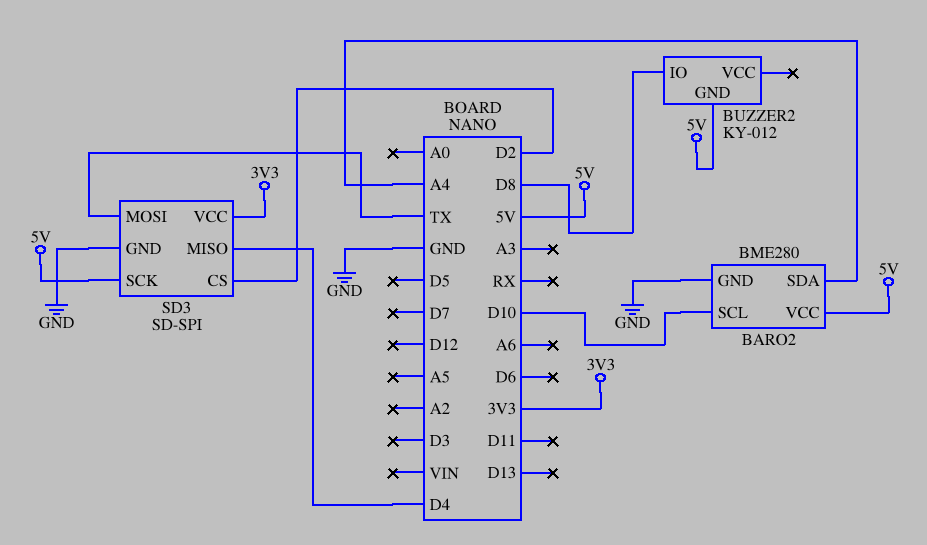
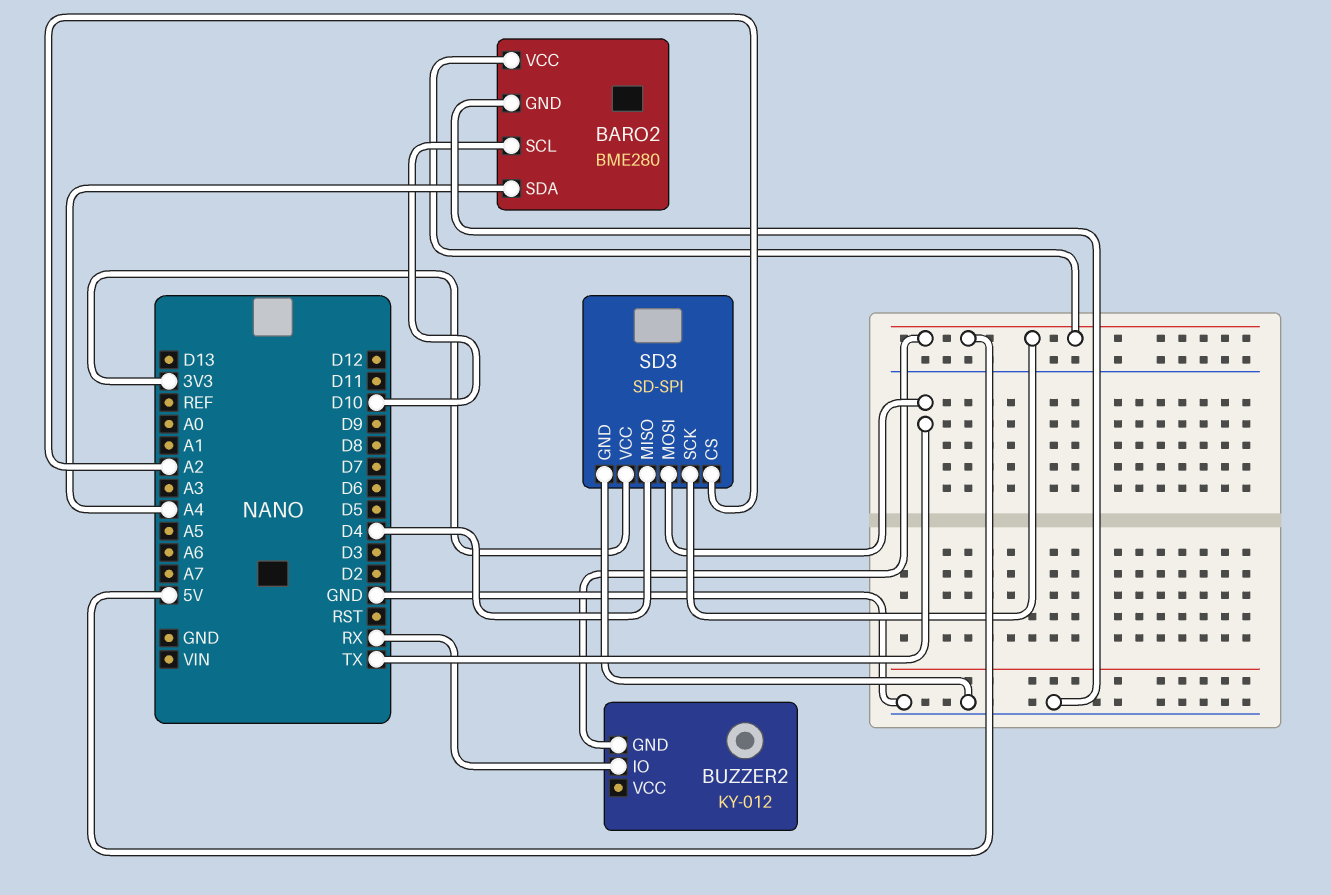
BUZZER2 pin IO: D8 -> RX
SD3 pin CS: D2 -> A2

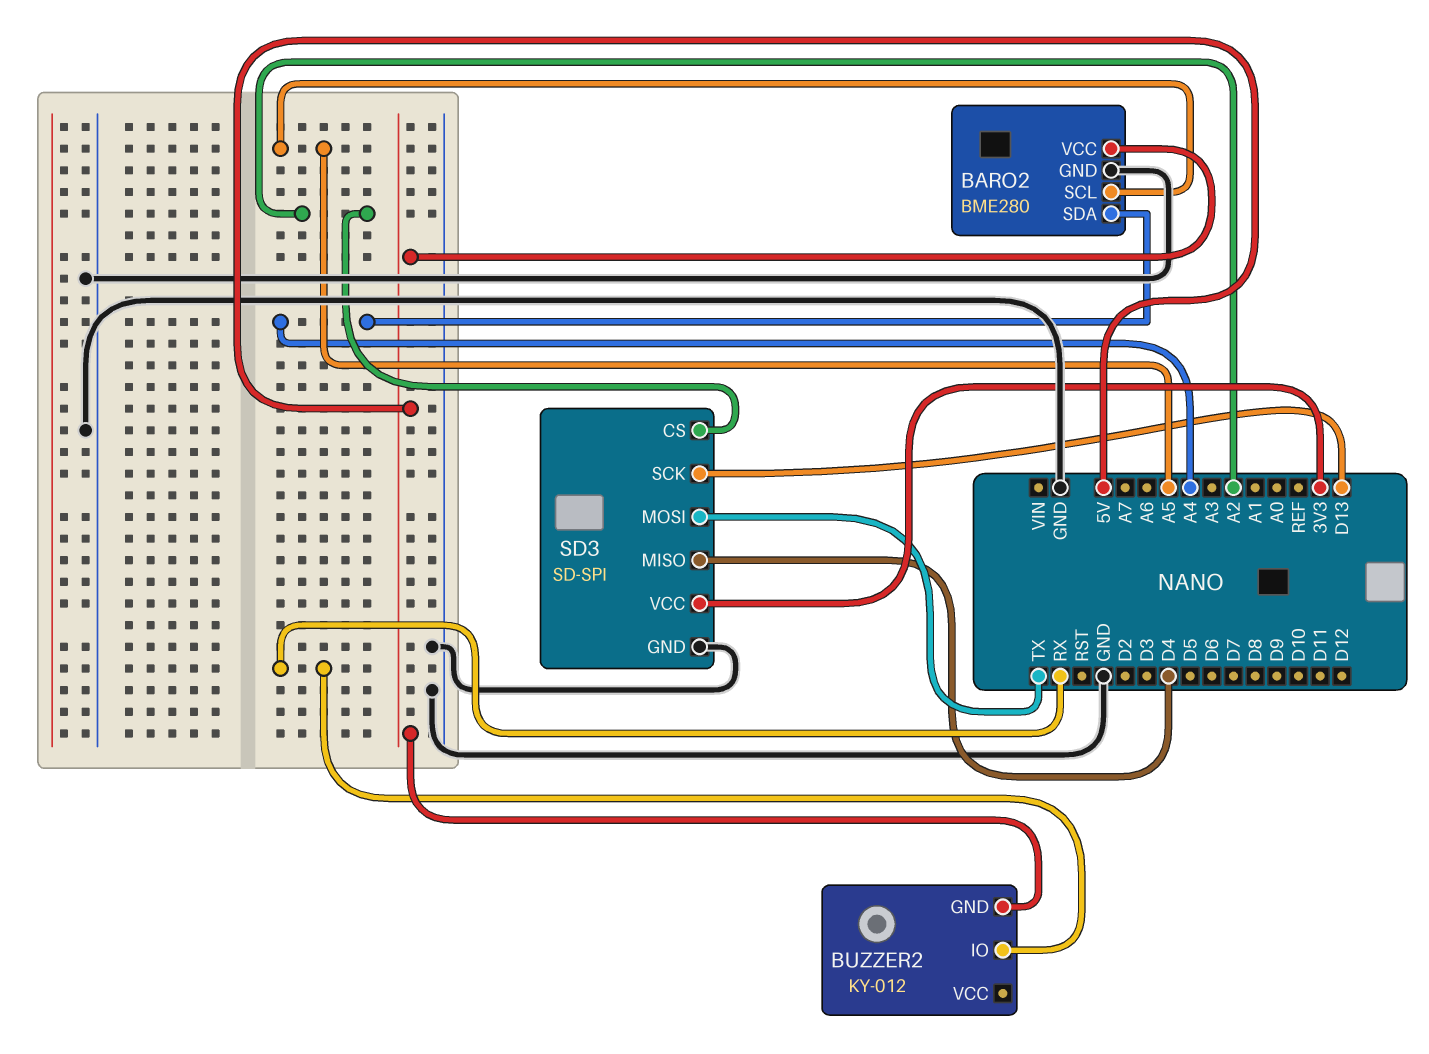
BARO2 pin SCL: D10 -> A5
SD3 pin SCK: 5V -> D13

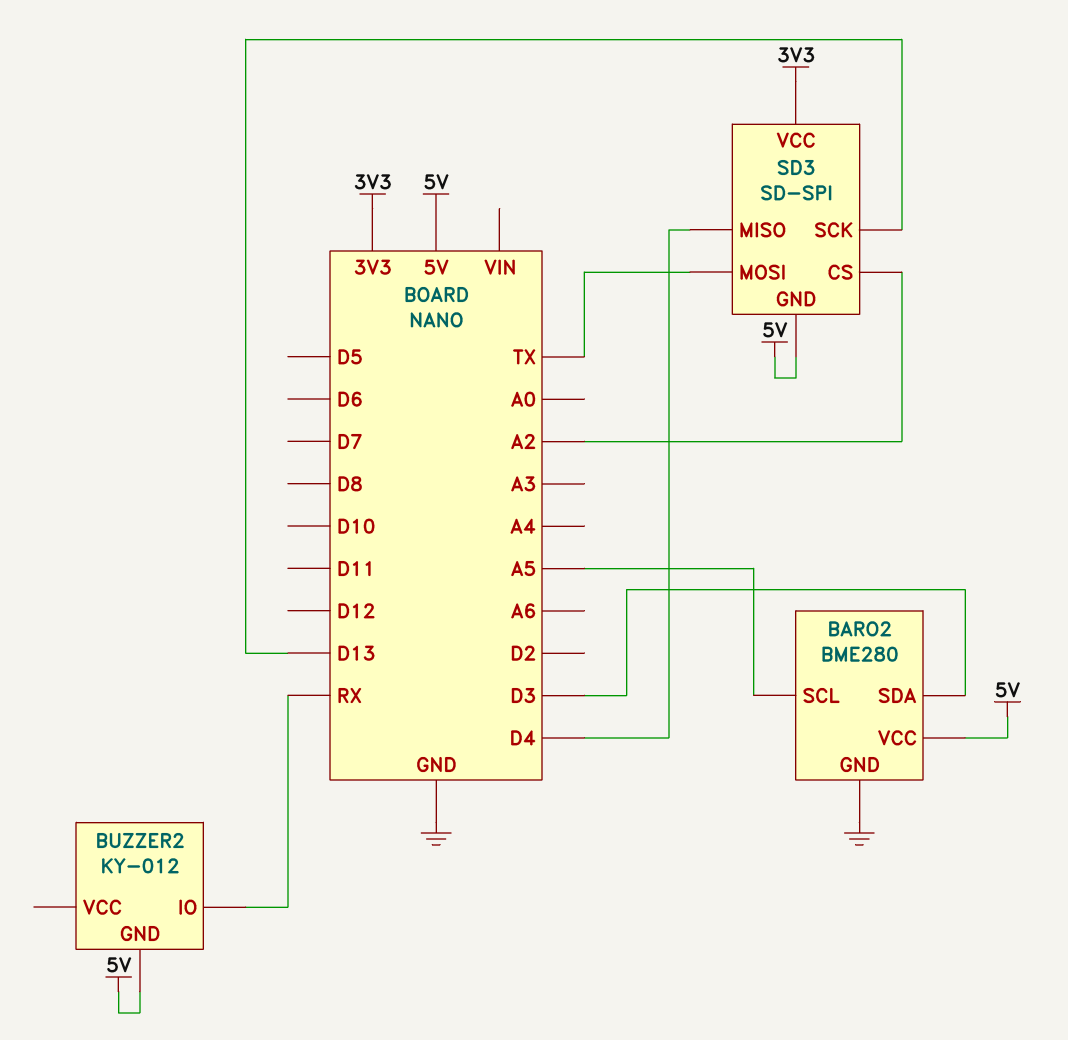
BARO2 pin SDA: A4 -> D3
SD3 pin GND: GND -> 5V

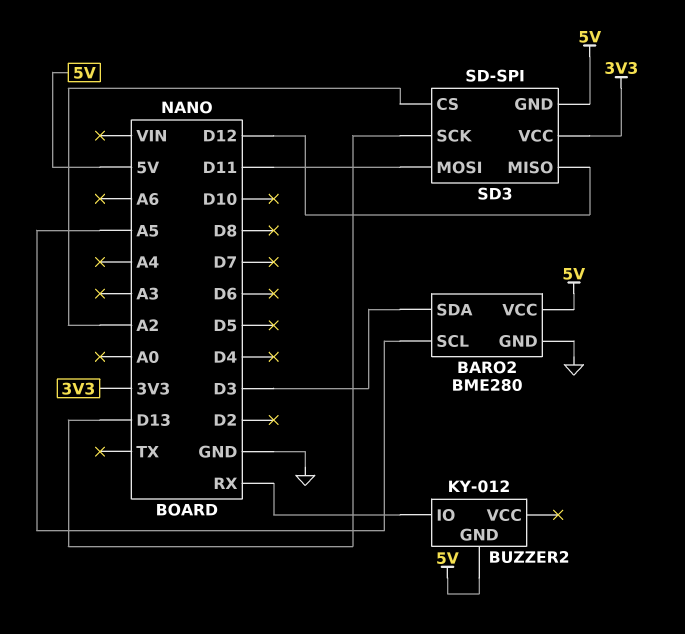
SD3 pin MISO: D4 -> D12
SD3 pin MOSI: TX -> D11

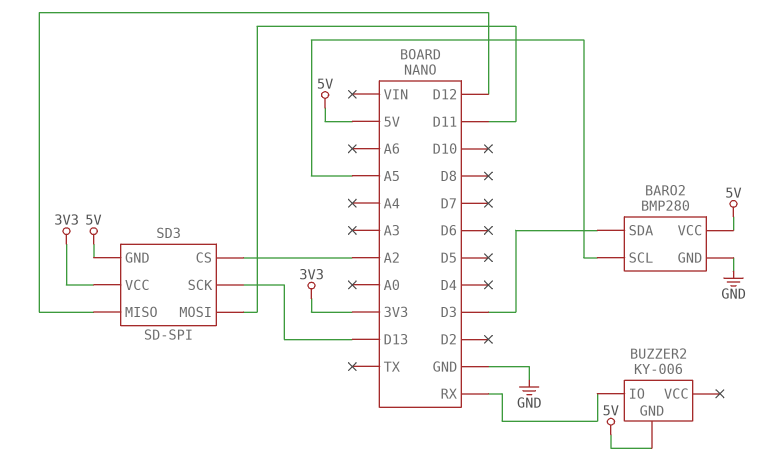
BARO2: BME280 -> BMP280
BUZZER2: KY-012 -> KY-006

